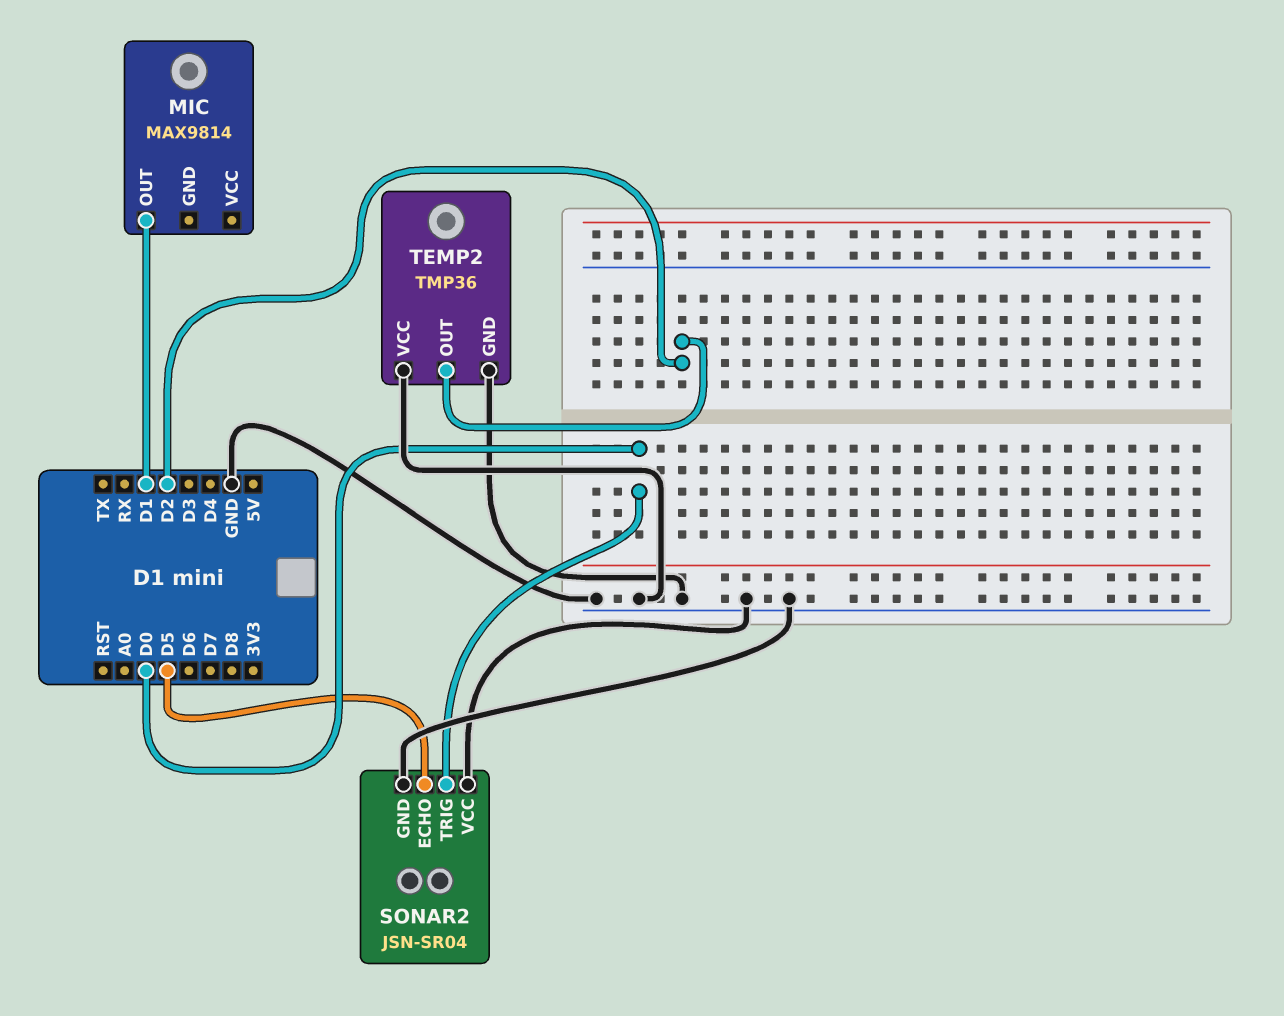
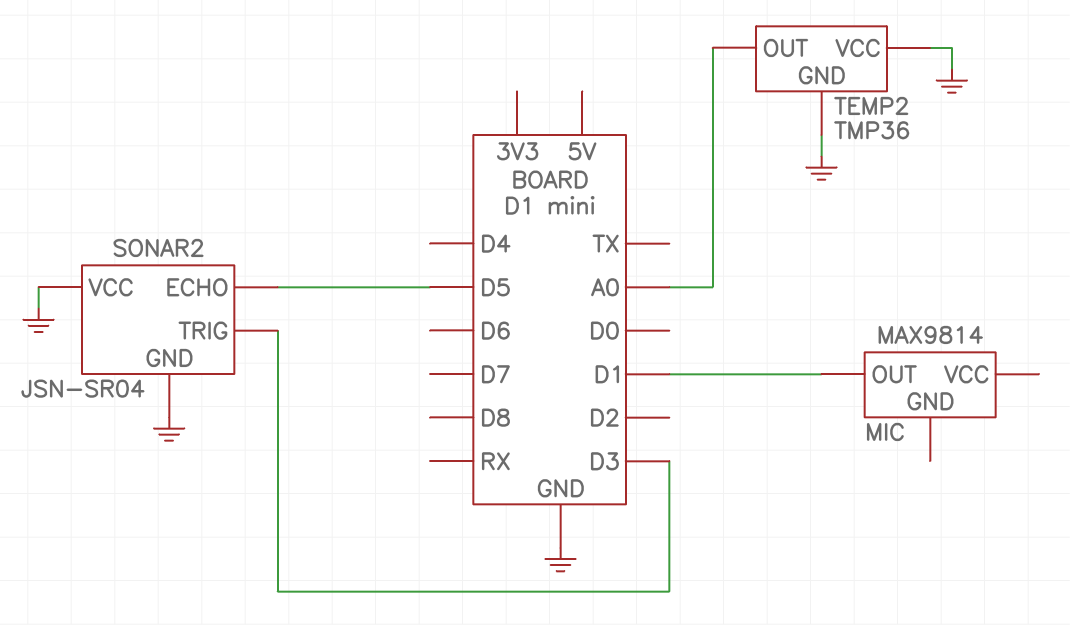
SONAR2 pin TRIG: D0 -> D3
TEMP2 pin OUT: D2 -> A0

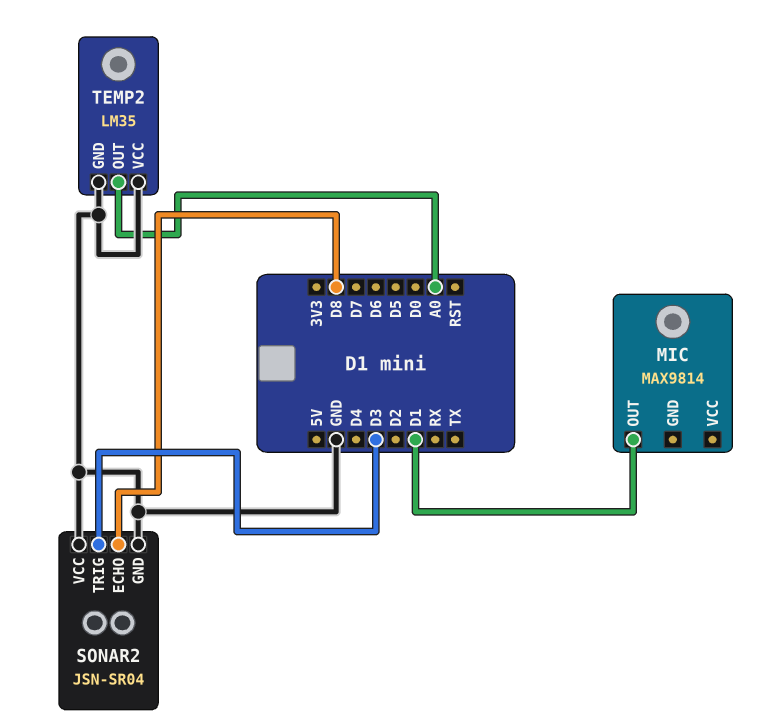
SONAR2 pin ECHO: D5 -> D8
TEMP2: TMP36 -> LM35

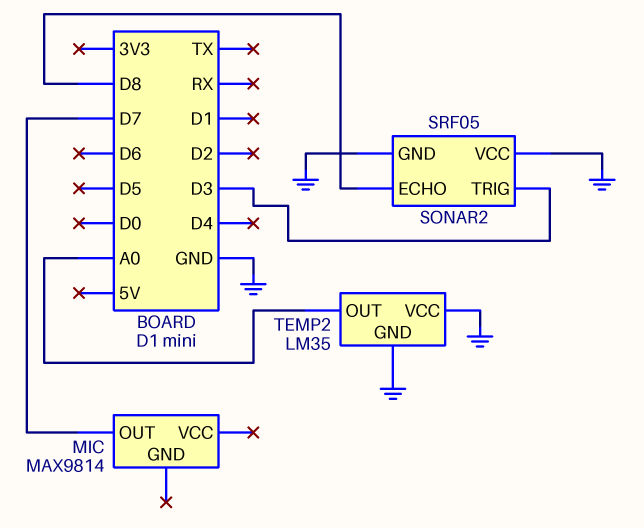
MIC pin OUT: D1 -> D7
SONAR2: JSN-SR04 -> SRF05

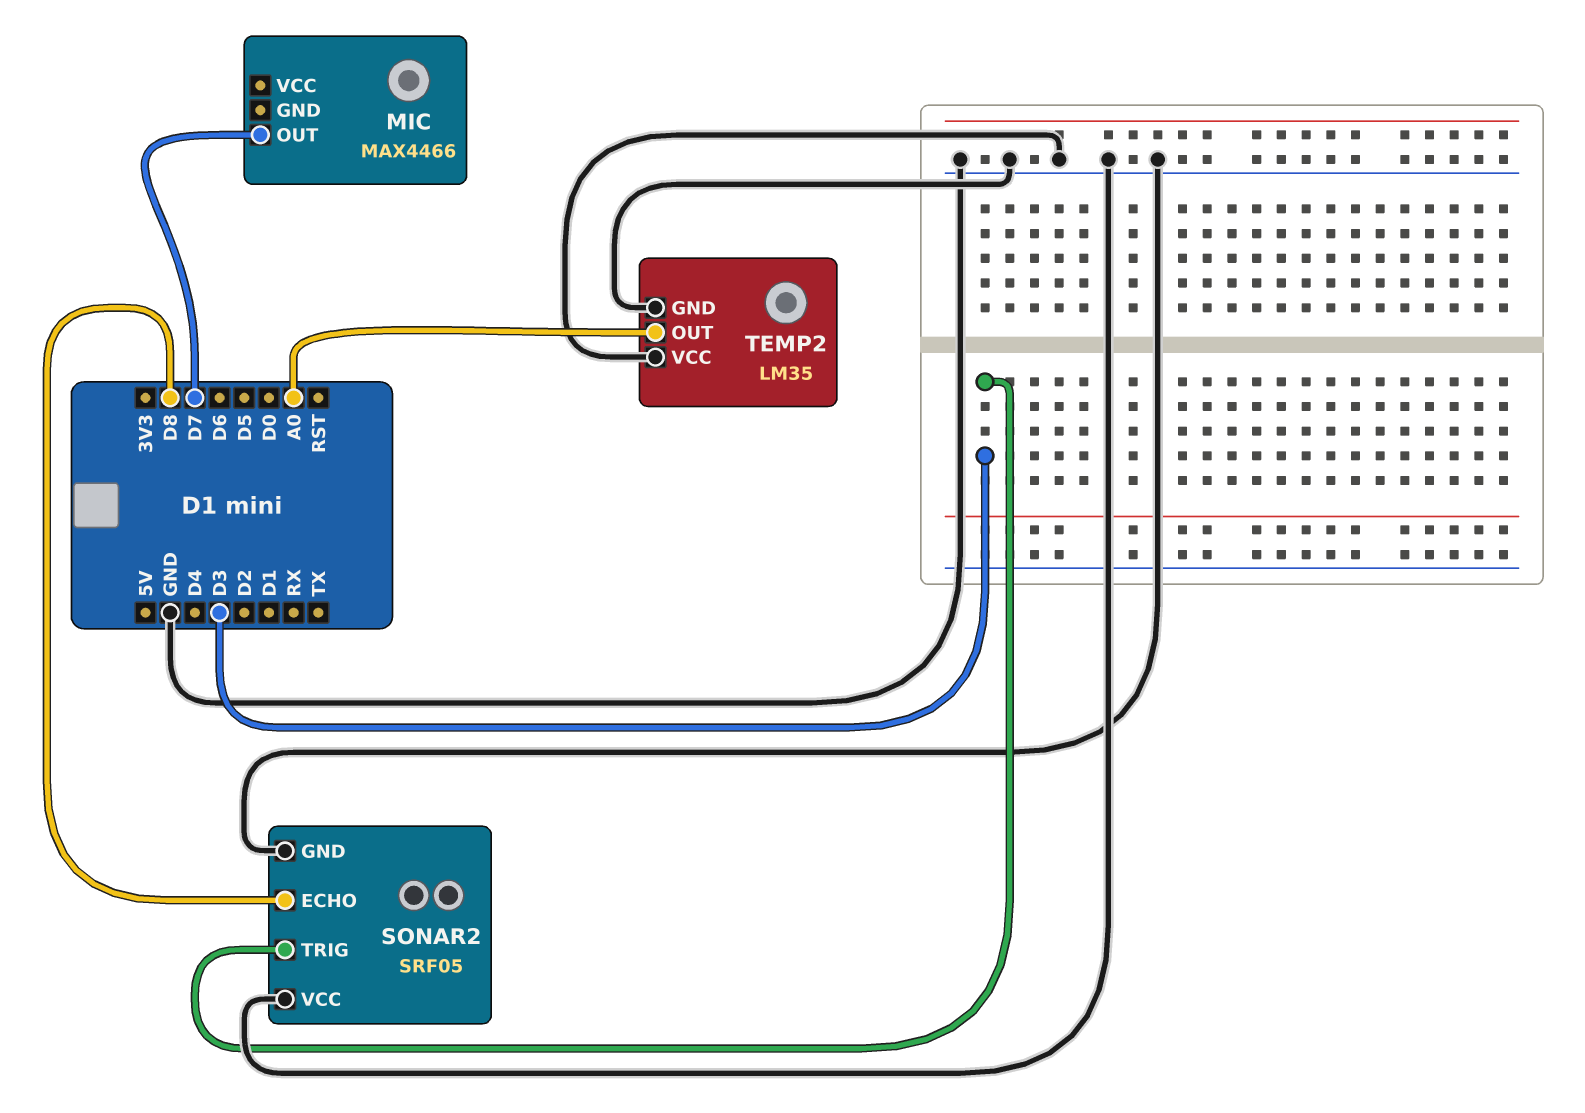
MIC: MAX9814 -> MAX4466

